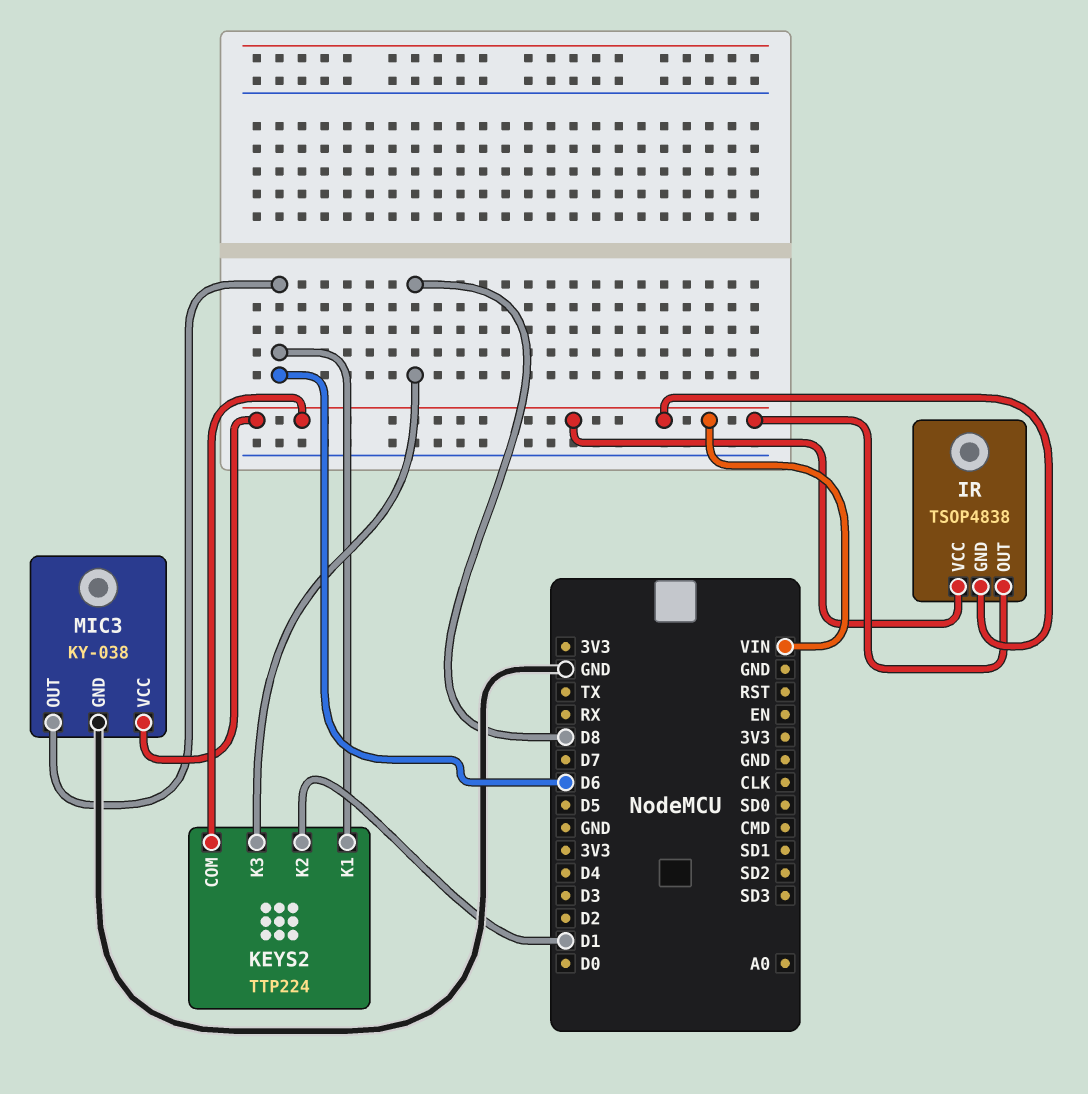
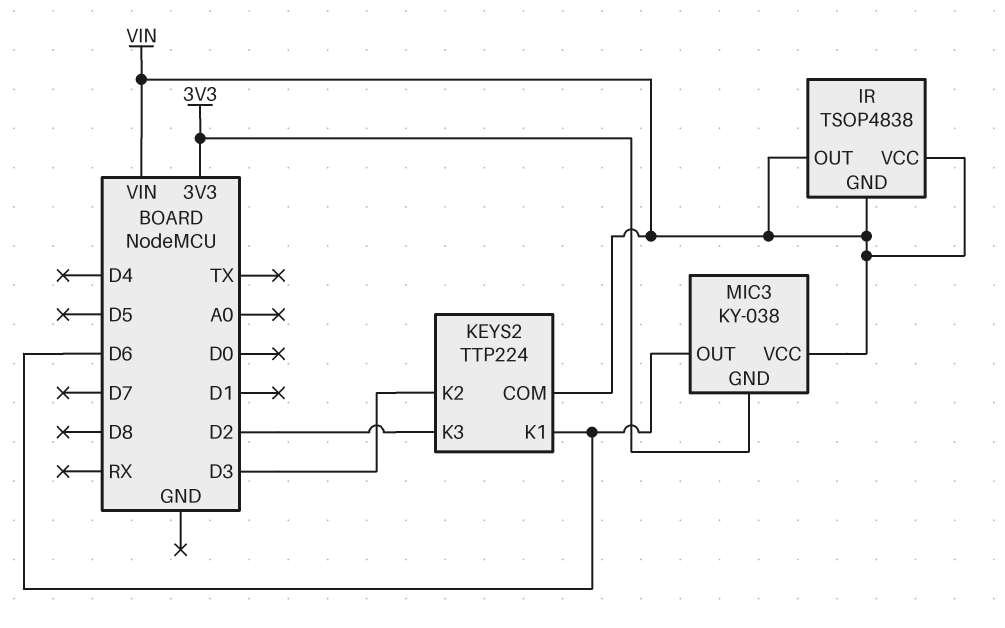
KEYS2 pin K2: D1 -> D3
KEYS2 pin K3: D8 -> D2
MIC3 pin GND: GND -> 3V3

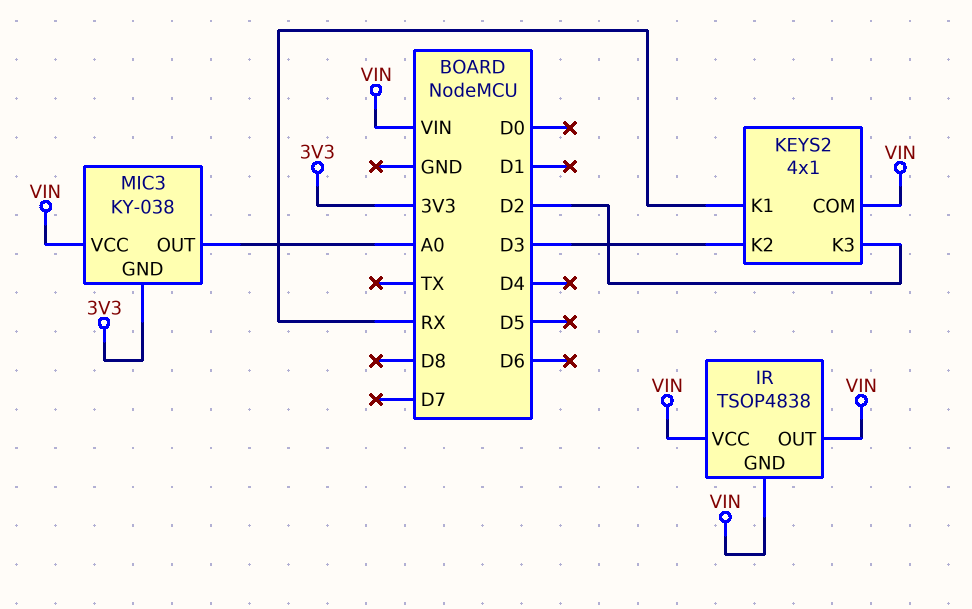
KEYS2: TTP224 -> 4x1
KEYS2 pin K1: D6 -> RX
MIC3 pin OUT: D6 -> A0

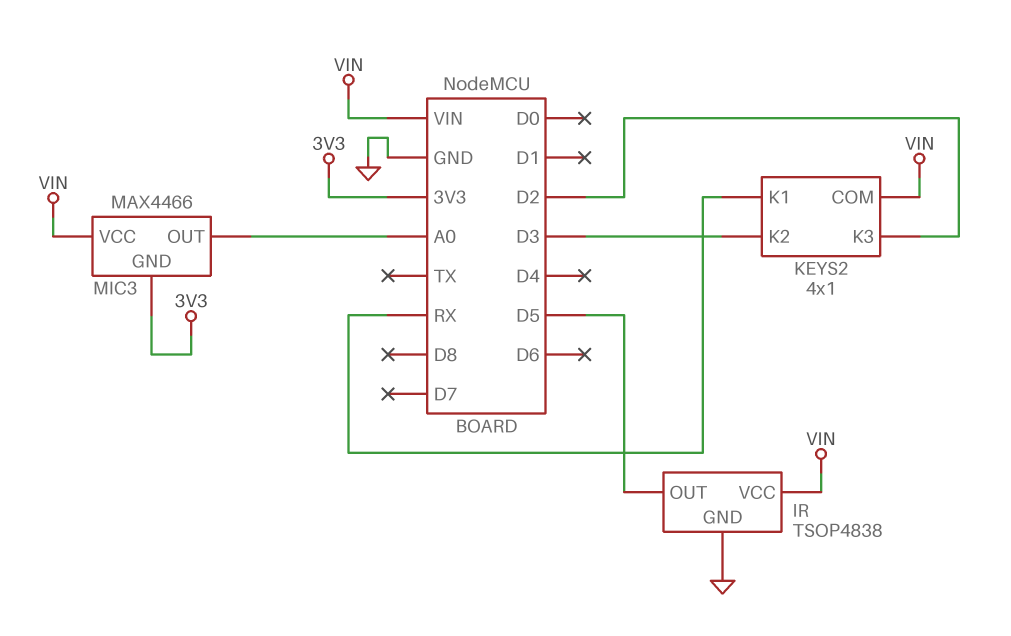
IR pin GND: VIN -> GND
IR pin OUT: VIN -> D5
MIC3: KY-038 -> MAX4466

